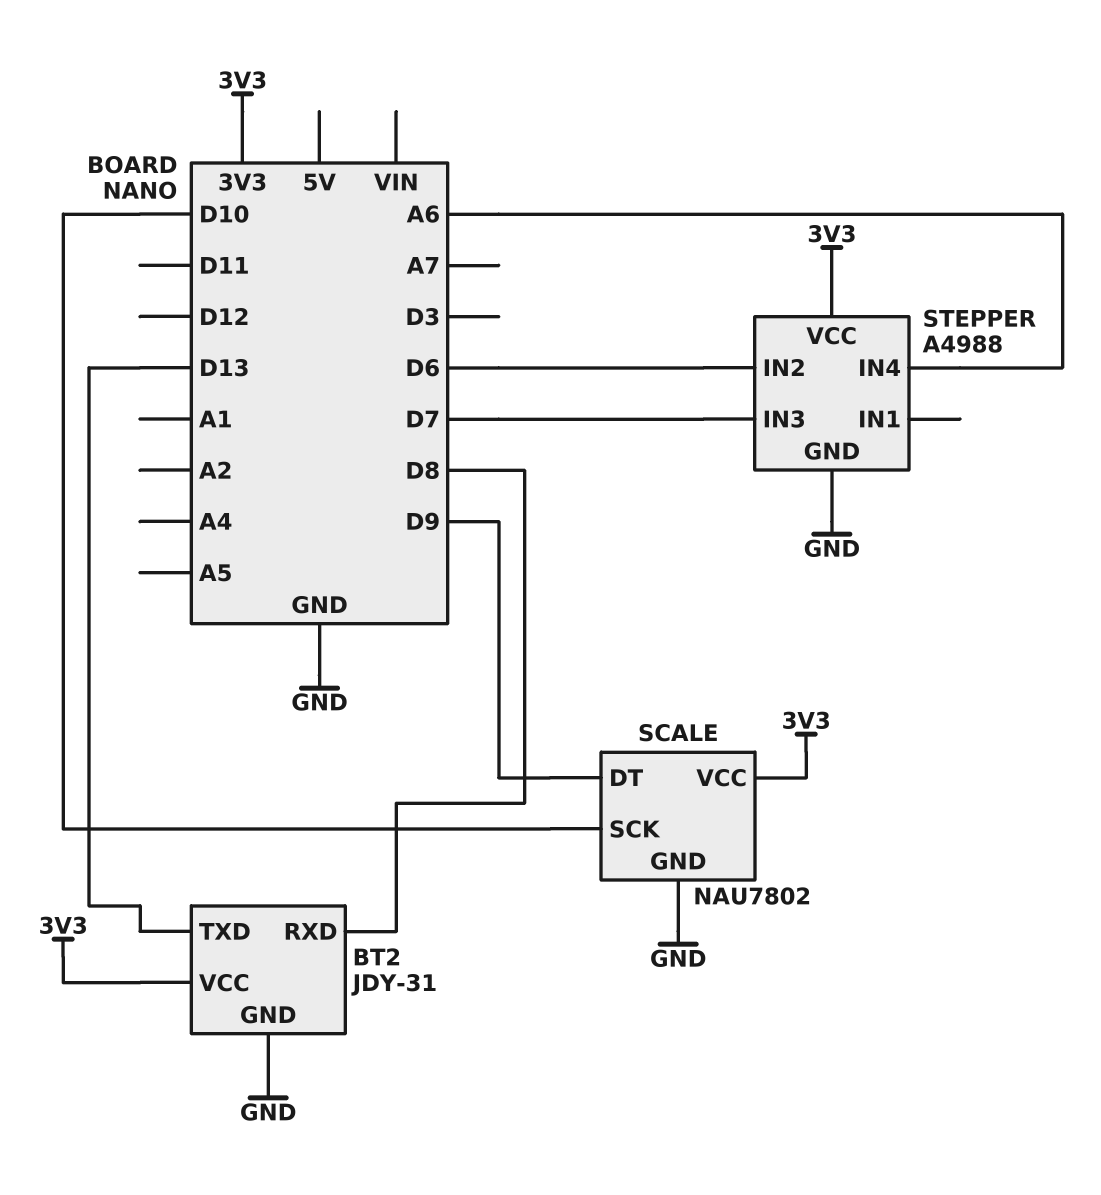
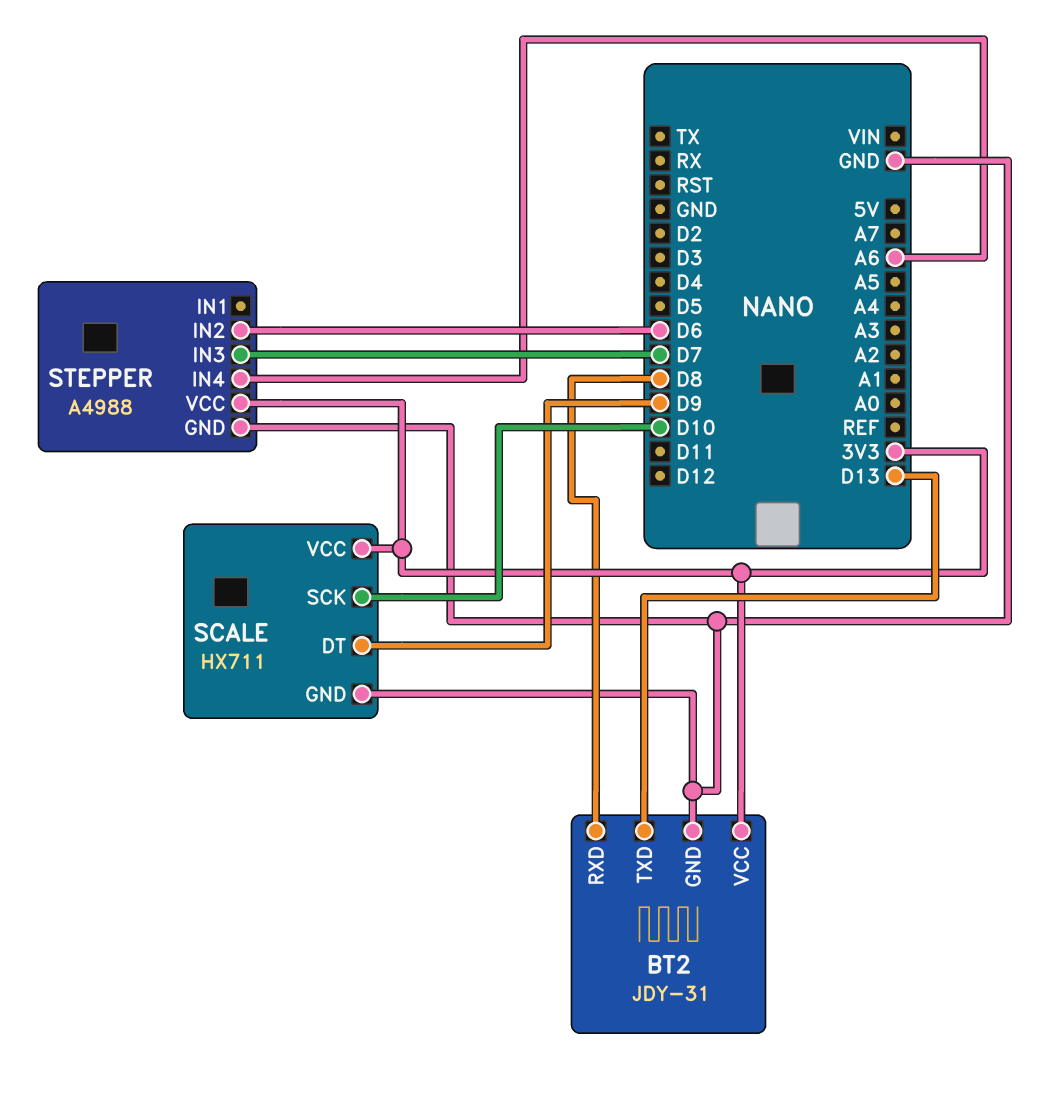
SCALE: NAU7802 -> HX711

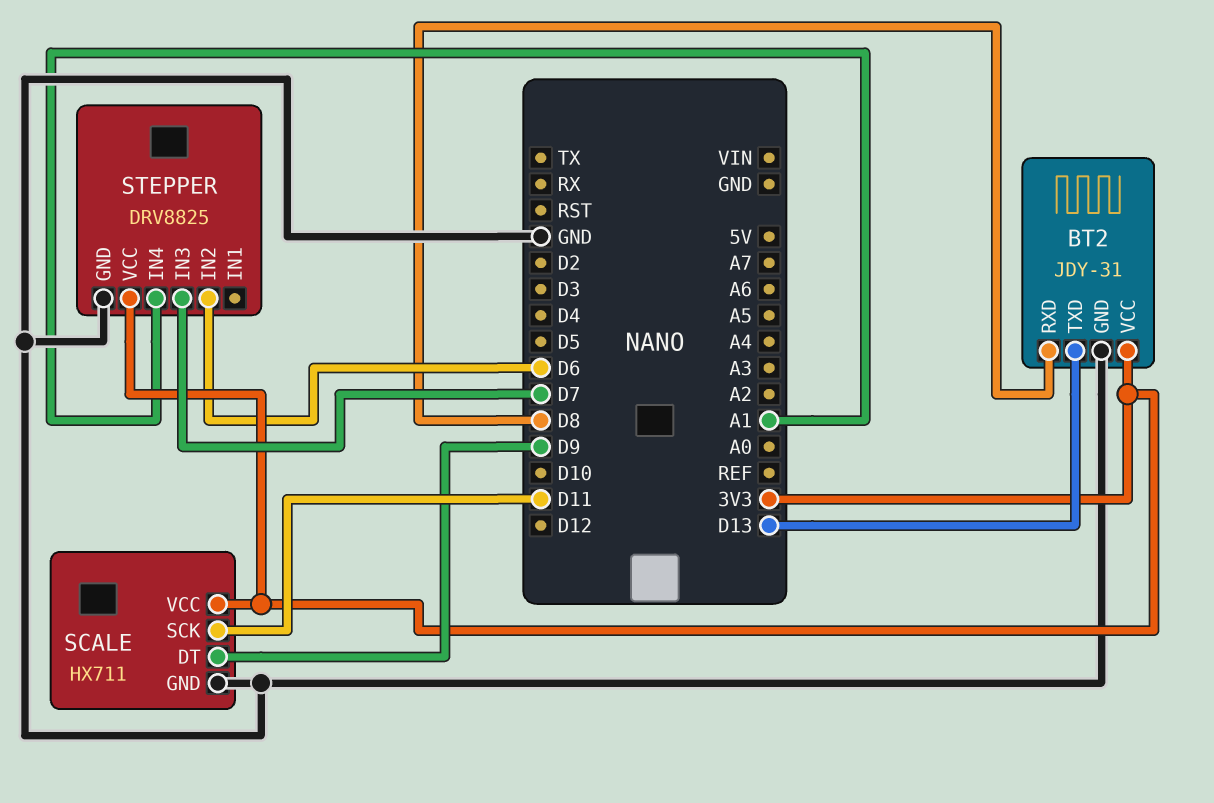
SCALE pin SCK: D10 -> D11
STEPPER: A4988 -> DRV8825
STEPPER pin IN4: A6 -> A1

